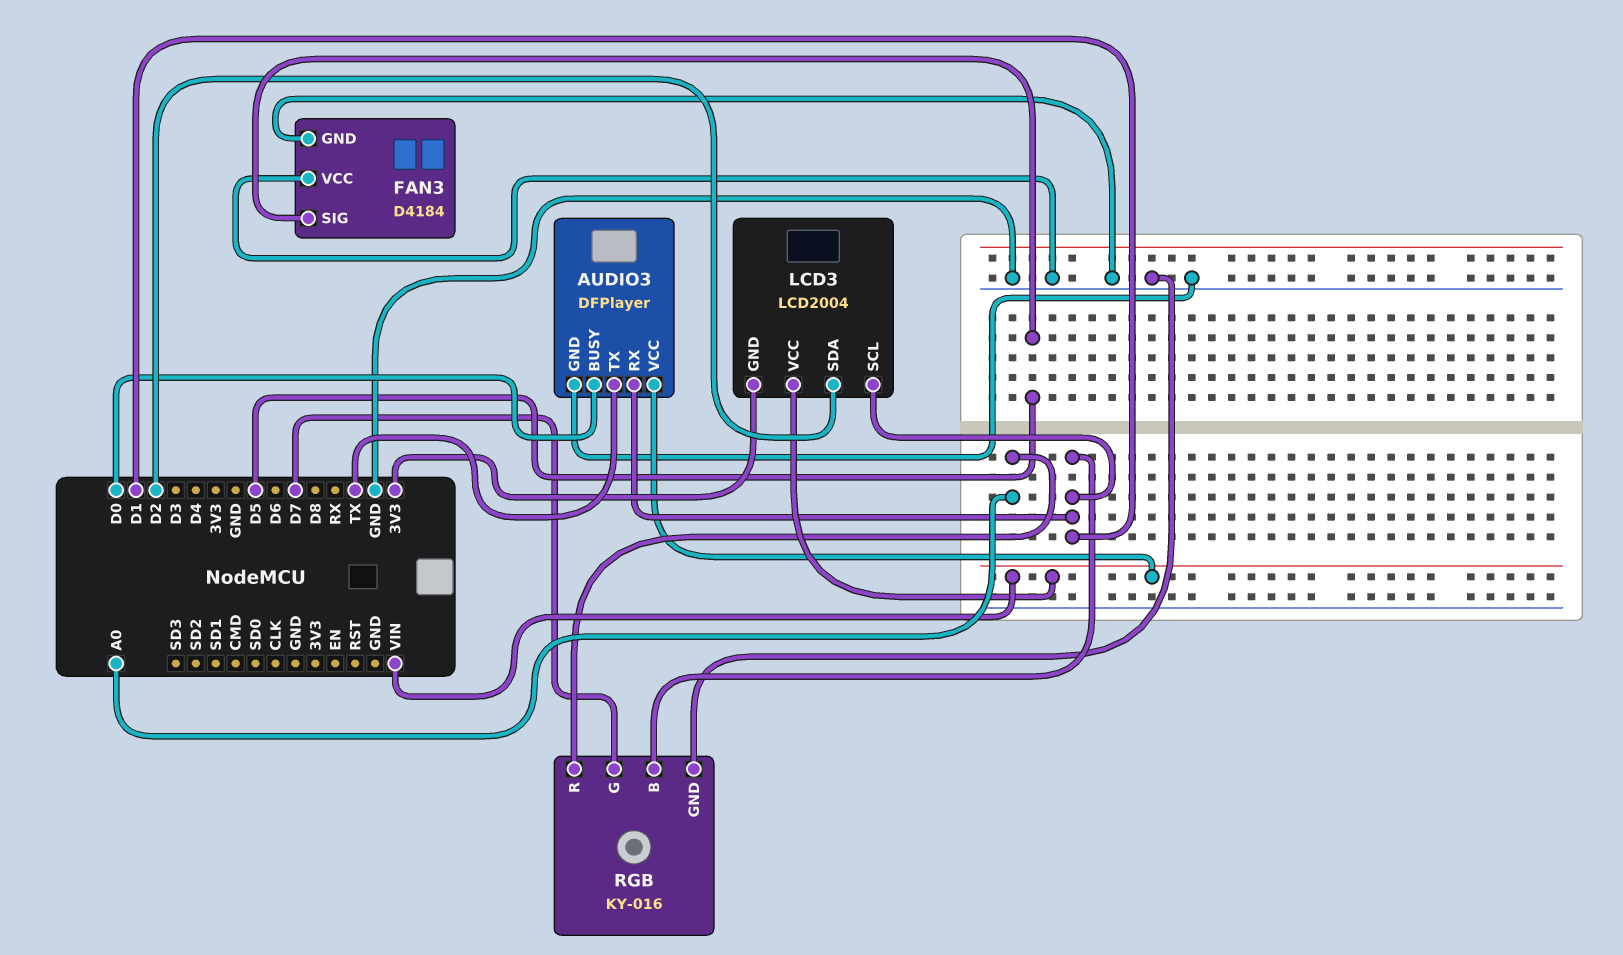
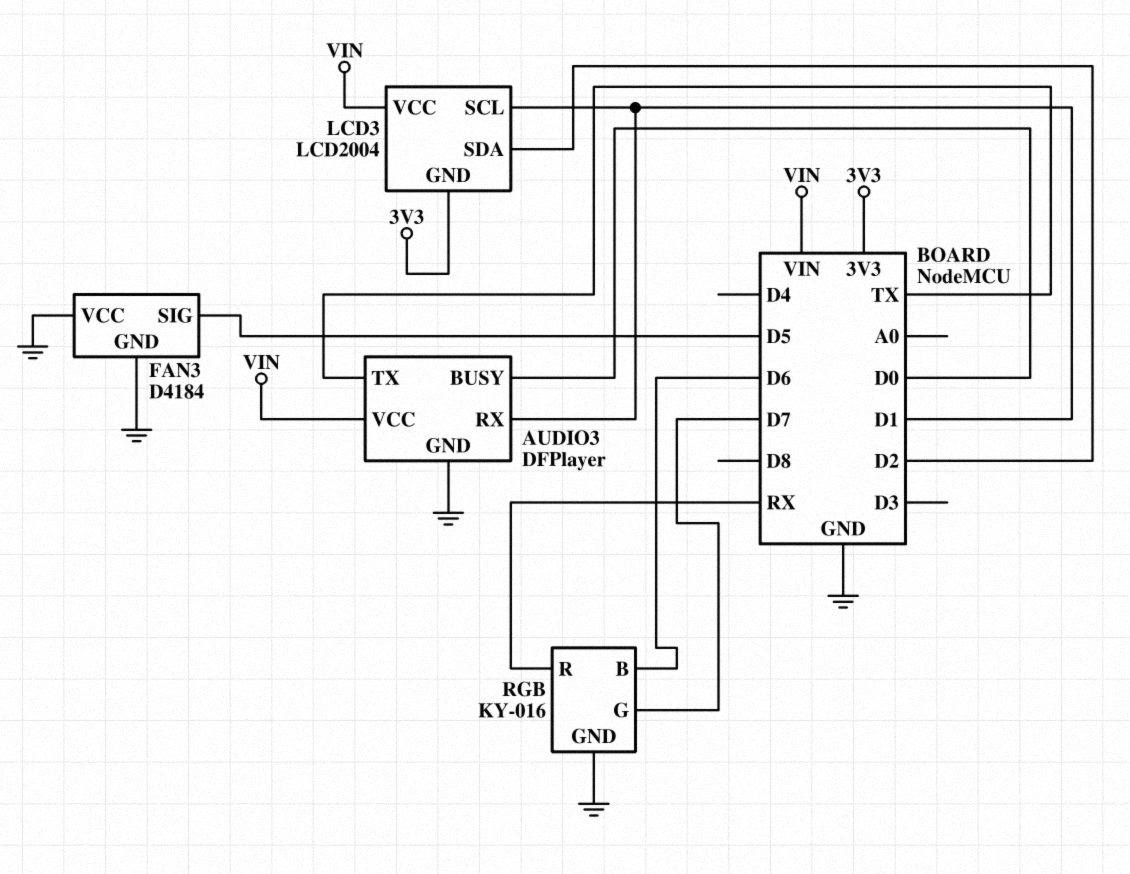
RGB pin B: D1 -> D6
RGB pin R: A0 -> RX

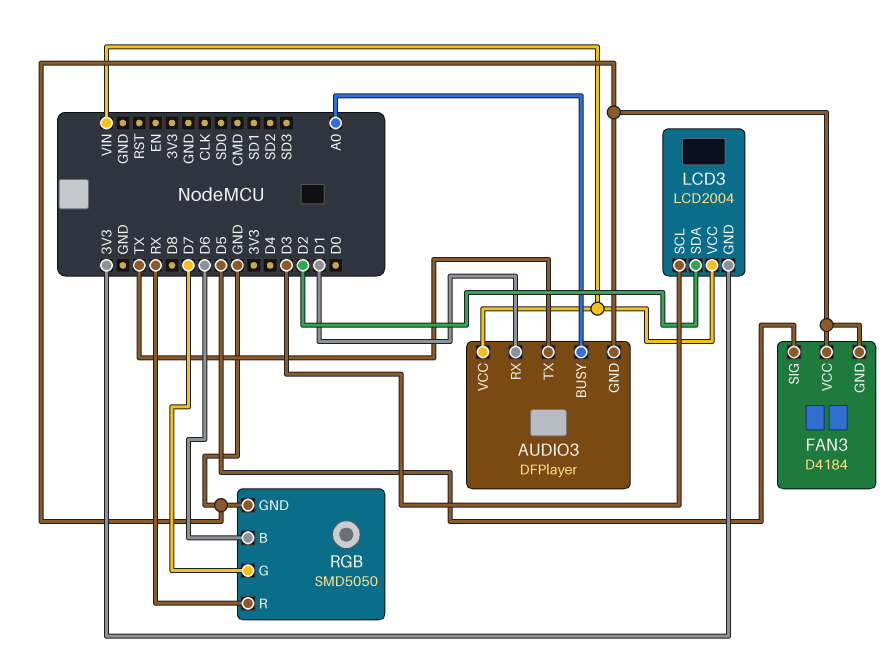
AUDIO3 pin BUSY: D0 -> A0
LCD3 pin SCL: D1 -> D3
RGB: KY-016 -> SMD5050

